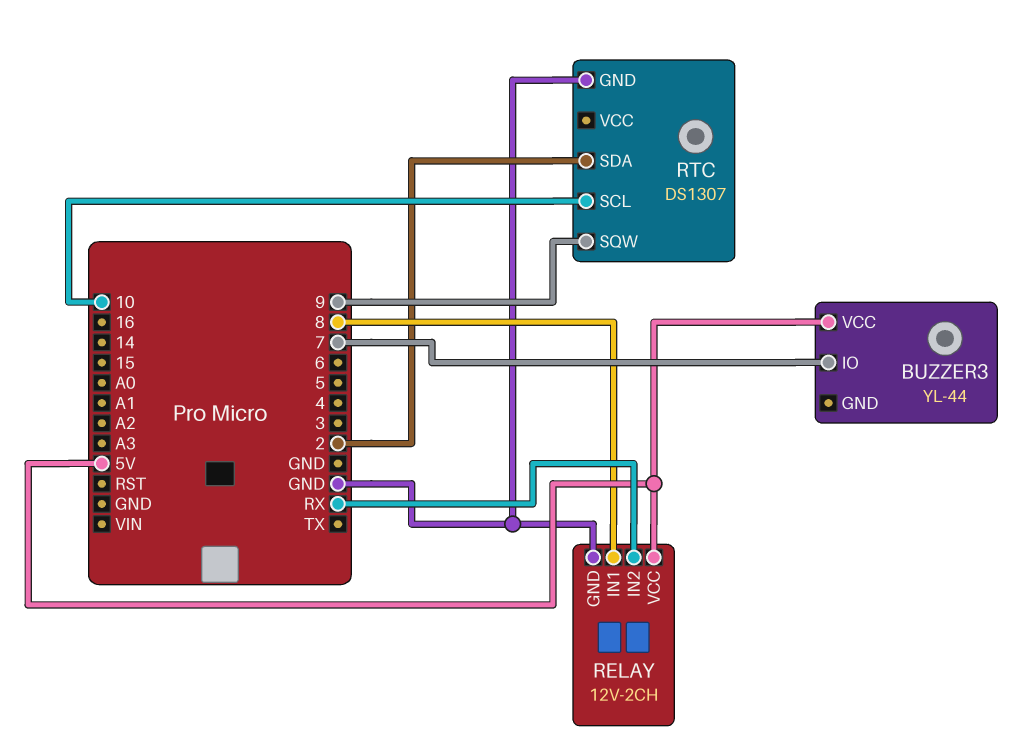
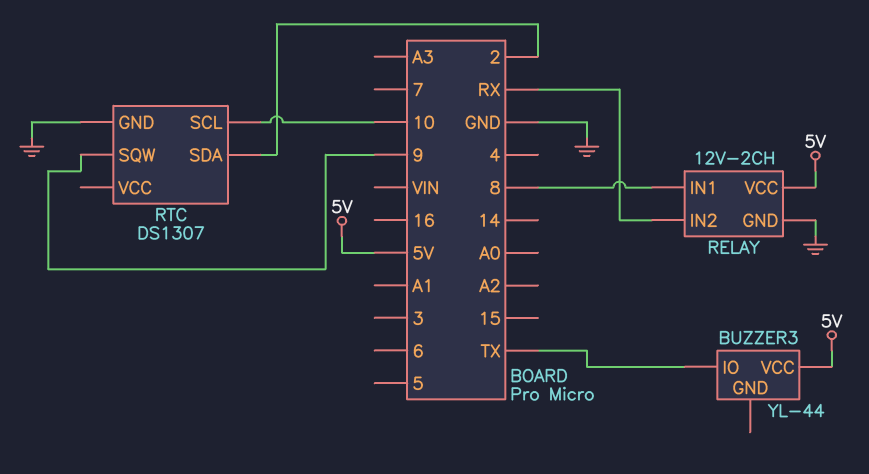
BUZZER3 pin IO: 7 -> TX

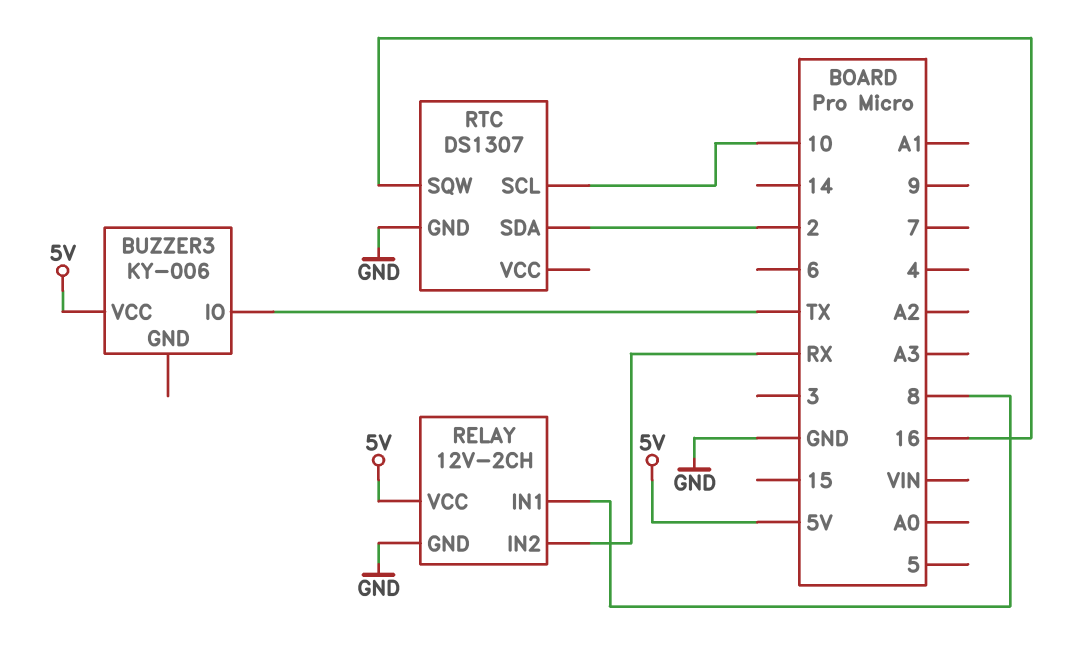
BUZZER3: YL-44 -> KY-006
RTC pin SQW: 9 -> 16

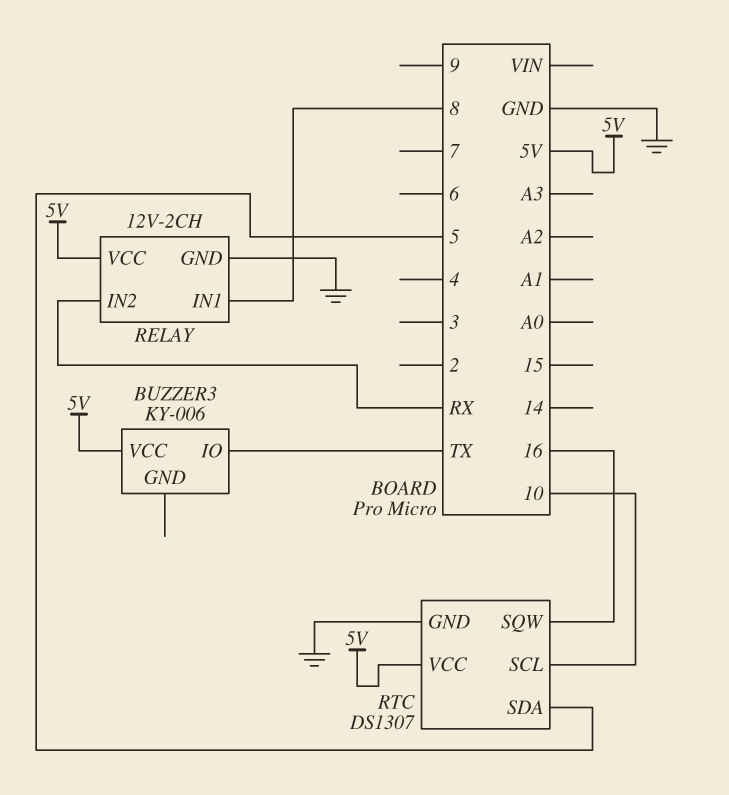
RTC pin SDA: 2 -> 5
RTC pin VCC: none -> 5V

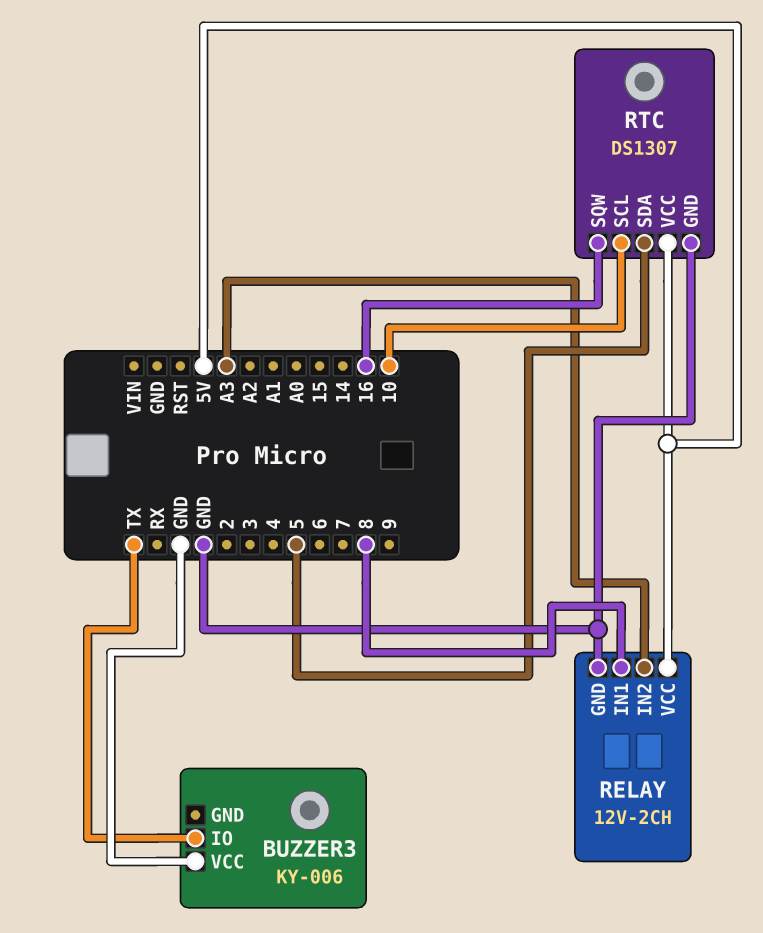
BUZZER3 pin VCC: 5V -> GND
RELAY pin IN2: RX -> A3

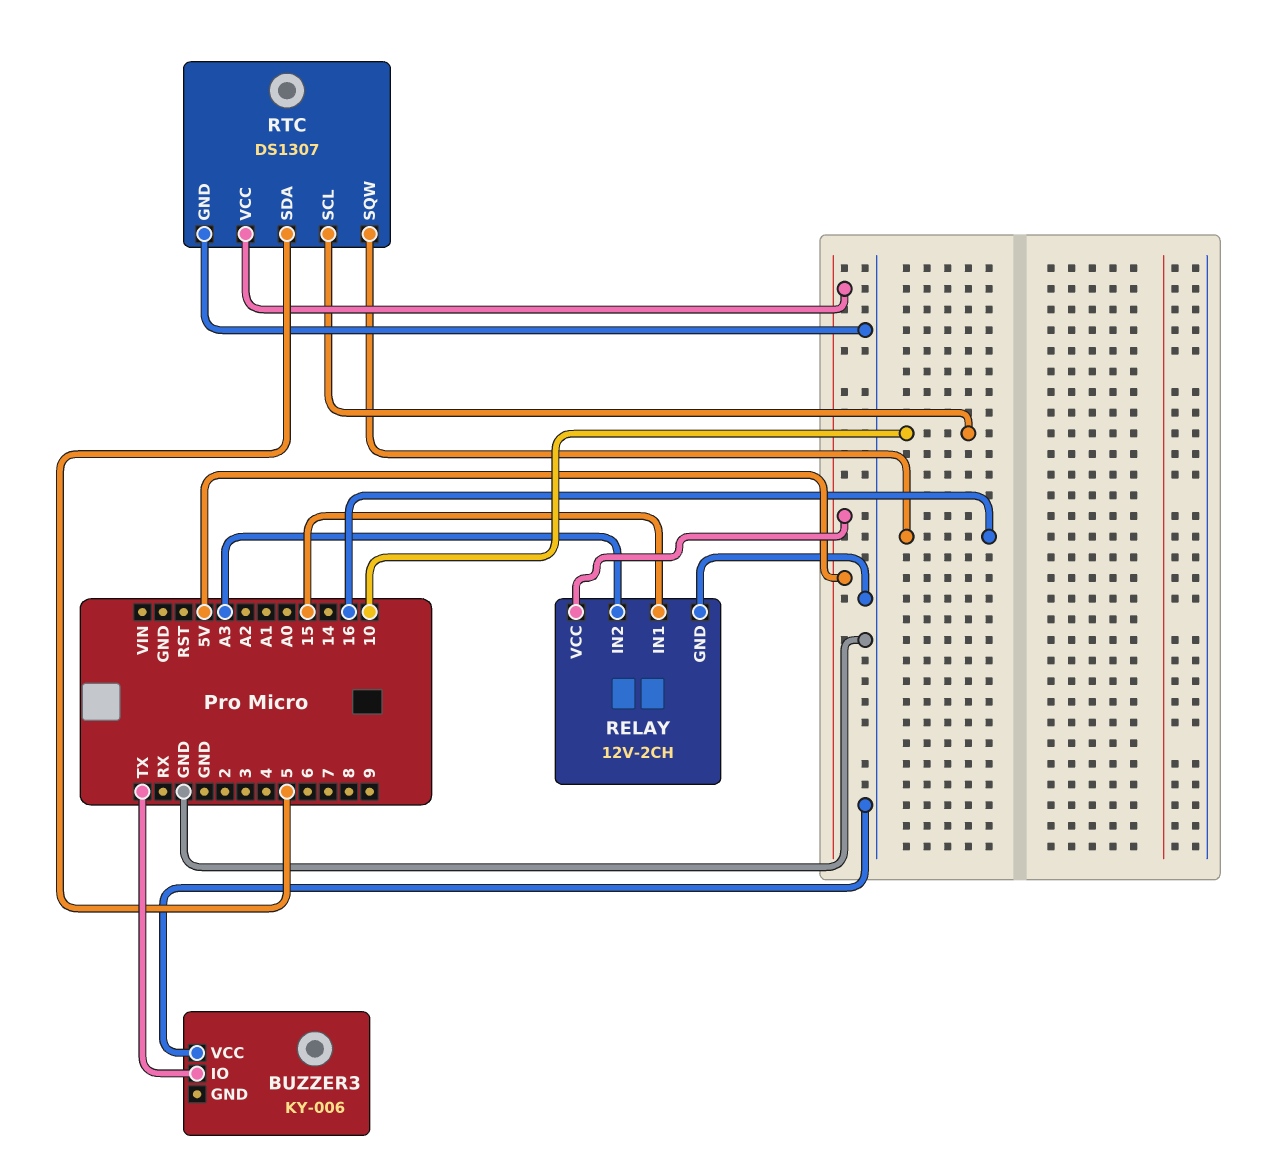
RELAY pin IN1: 8 -> 15

